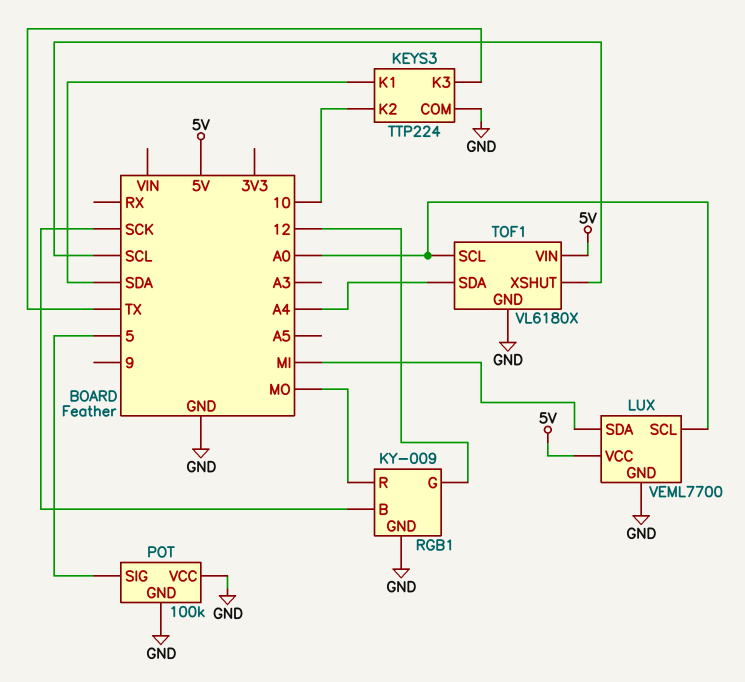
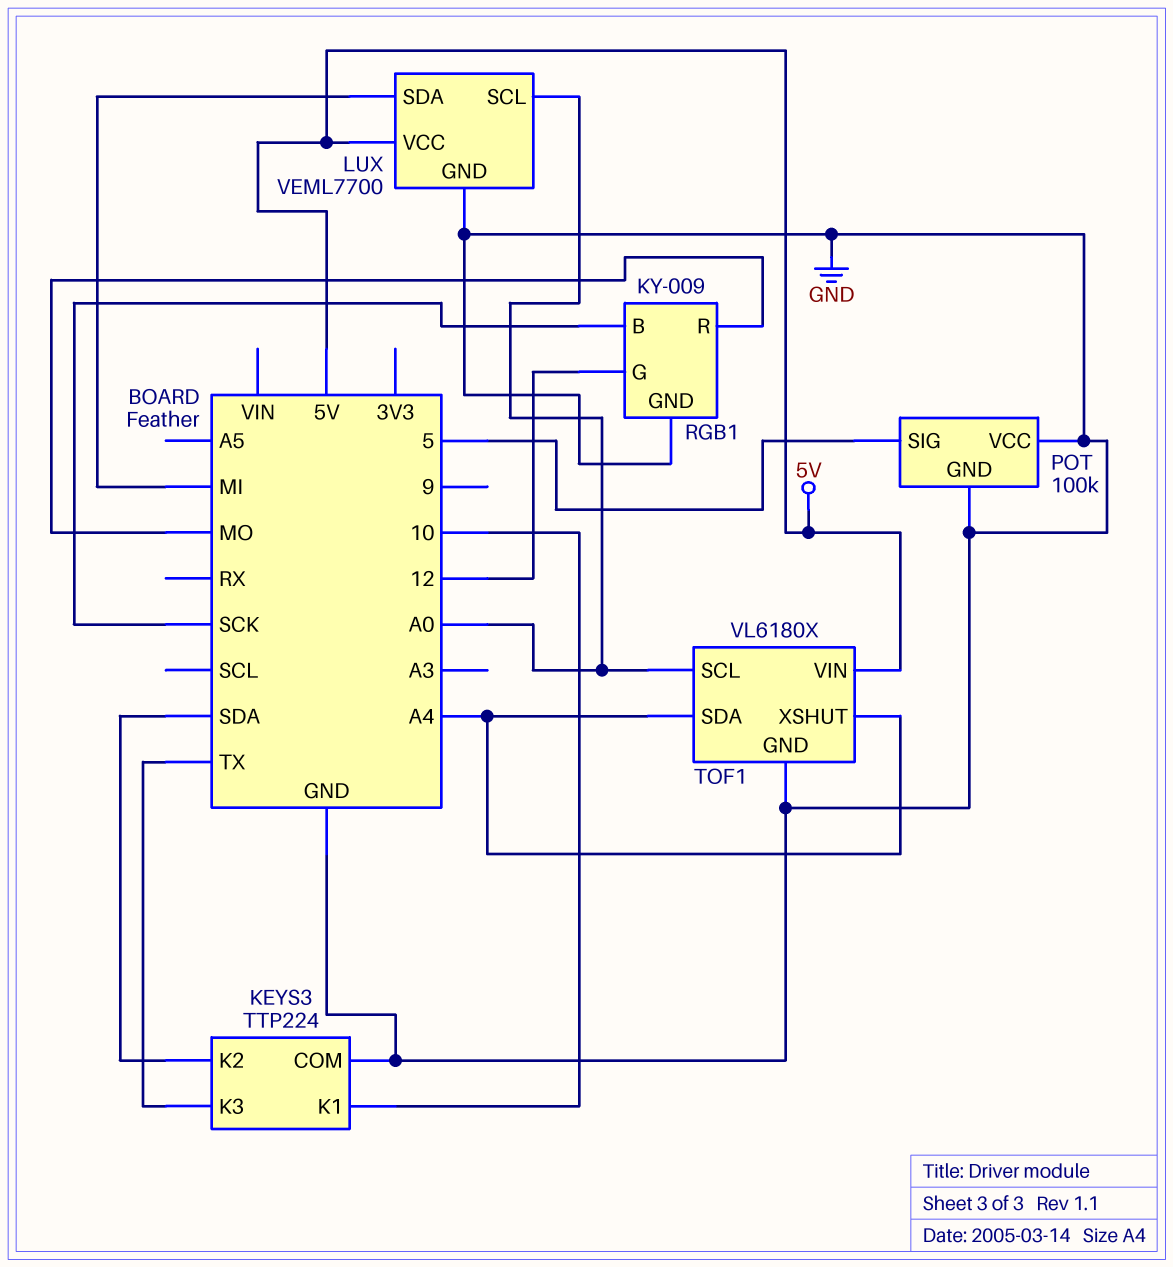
KEYS3 pin K1: SDA -> 10
KEYS3 pin K2: 10 -> SDA
TOF1 pin XSHUT: SCL -> A4

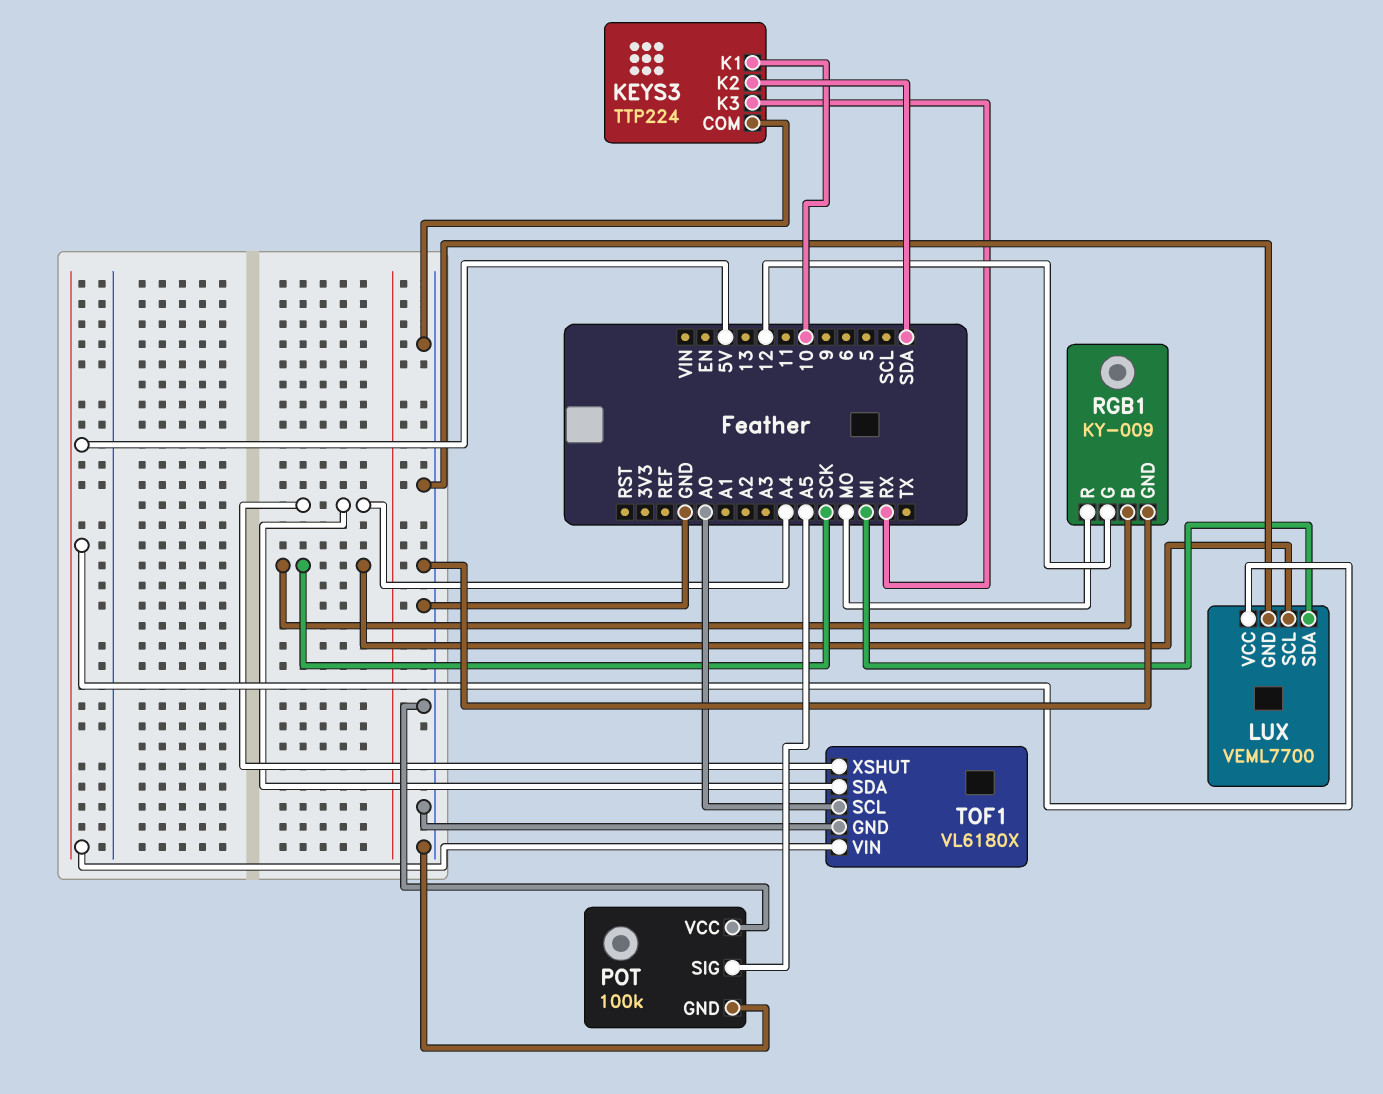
KEYS3 pin K3: TX -> RX
LUX pin SCL: A0 -> SCK
POT pin SIG: 5 -> A5

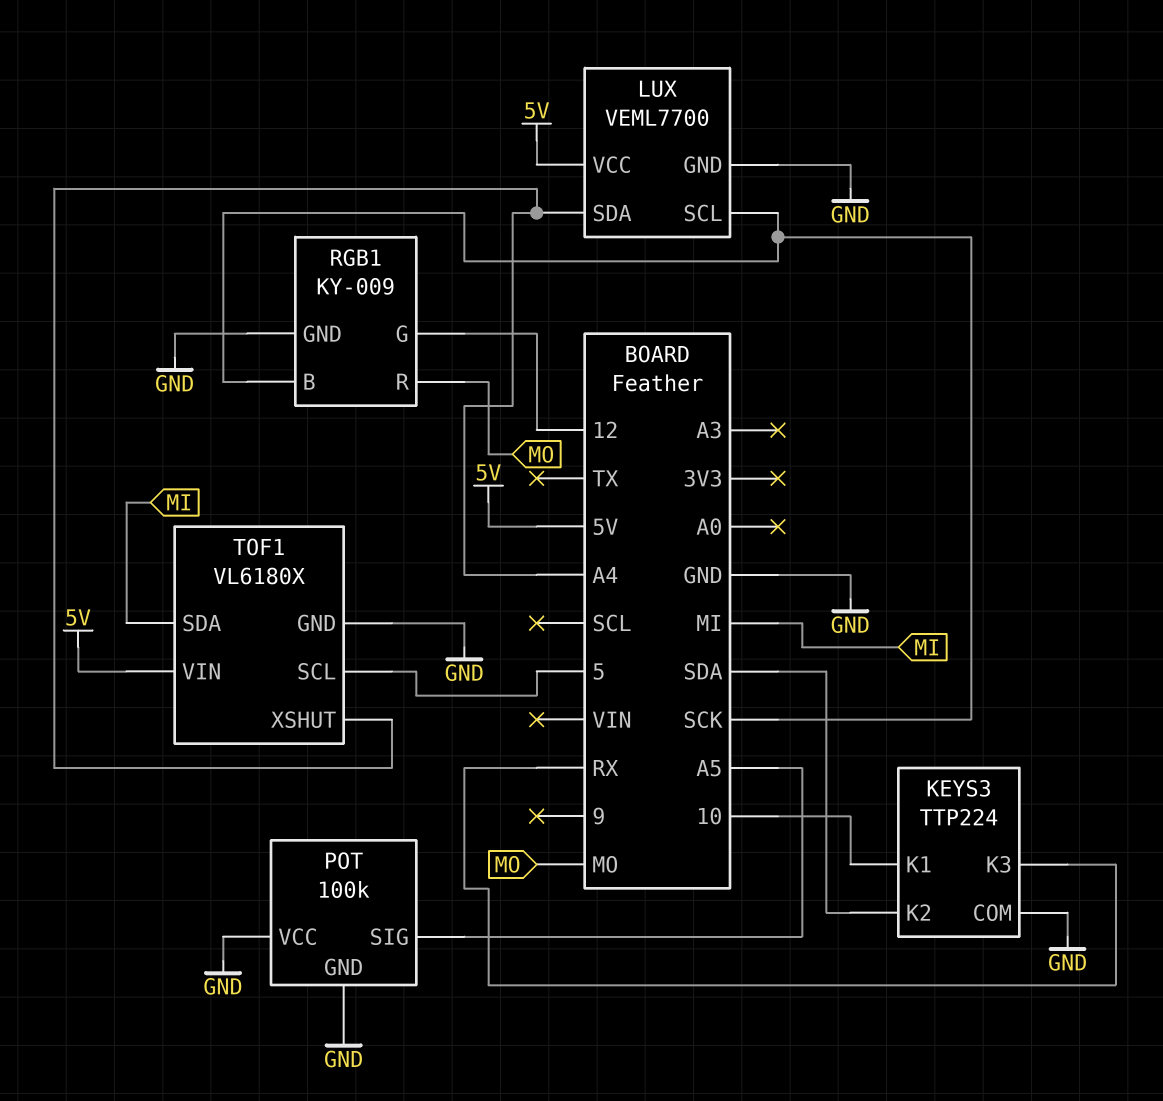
LUX pin SDA: MI -> A4
TOF1 pin SCL: A0 -> 5
TOF1 pin SDA: A4 -> MI

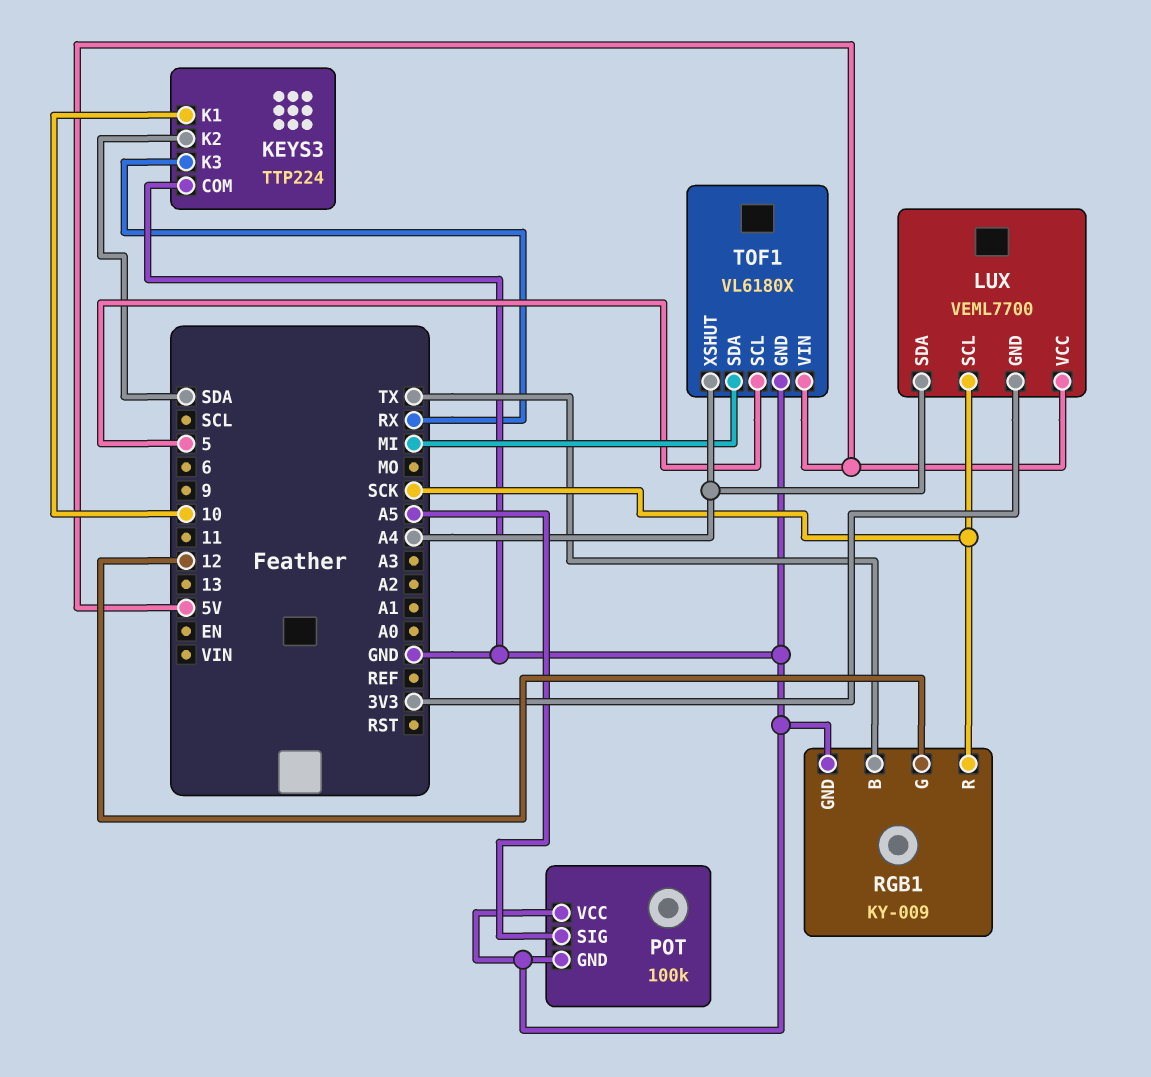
LUX pin GND: GND -> 3V3
RGB1 pin B: SCK -> TX
RGB1 pin R: MO -> SCK

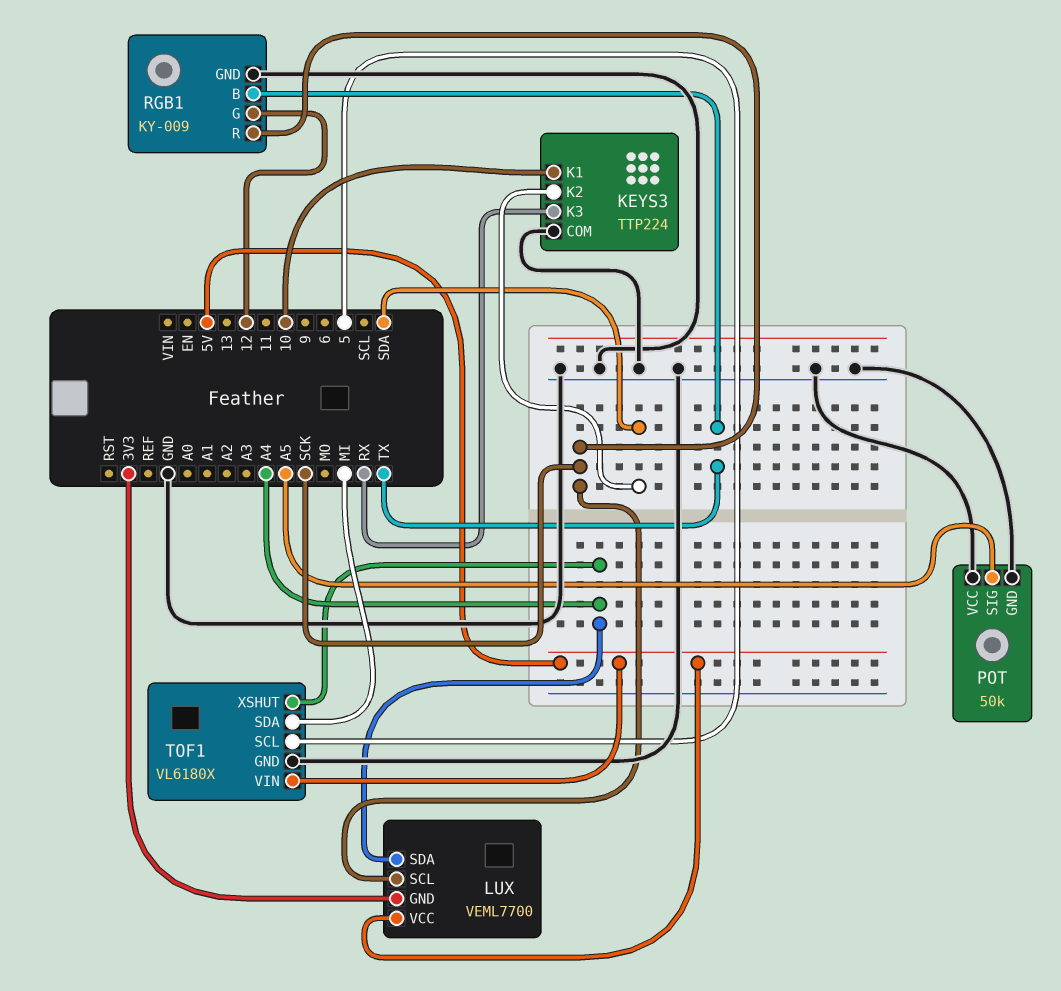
POT: 100k -> 50k

